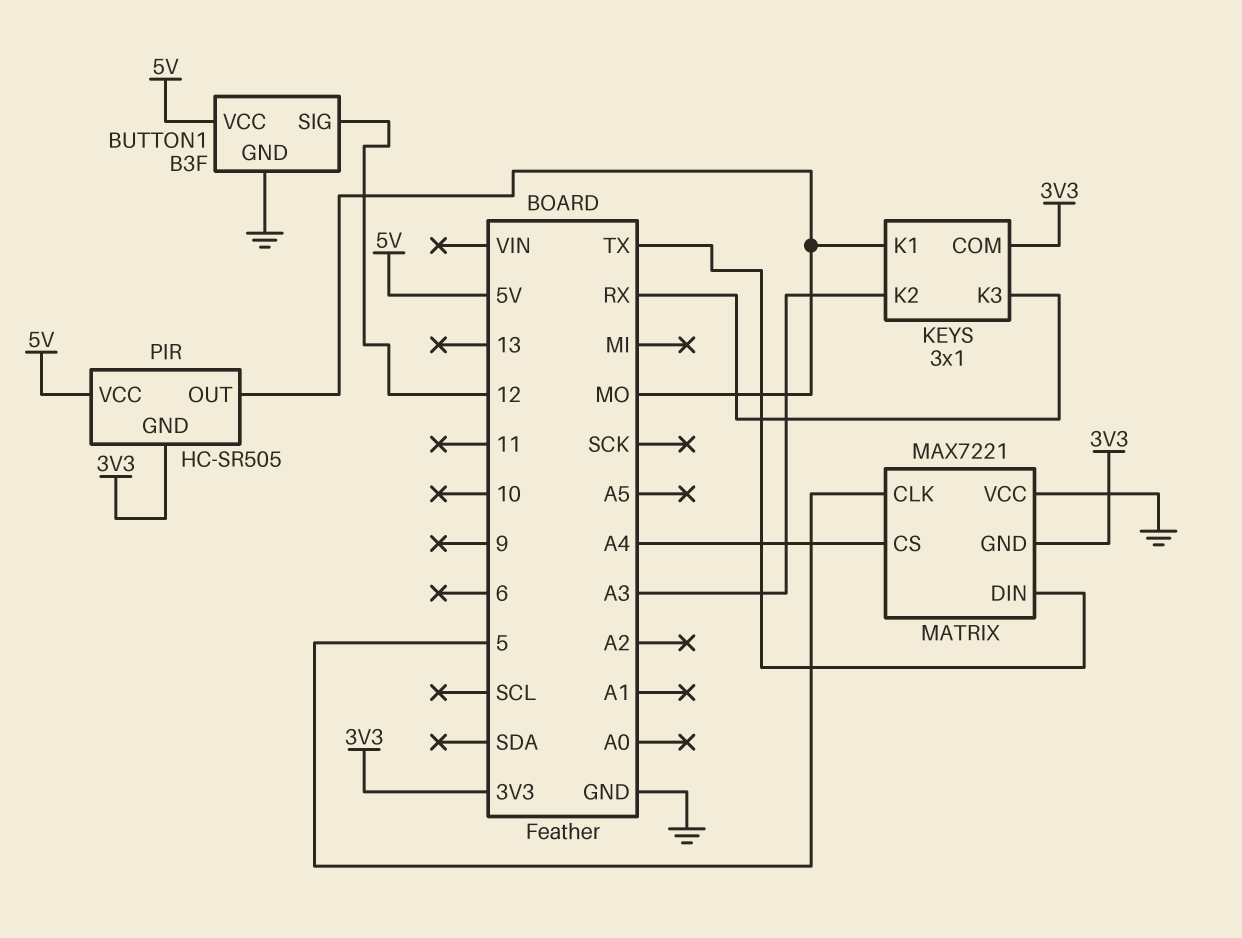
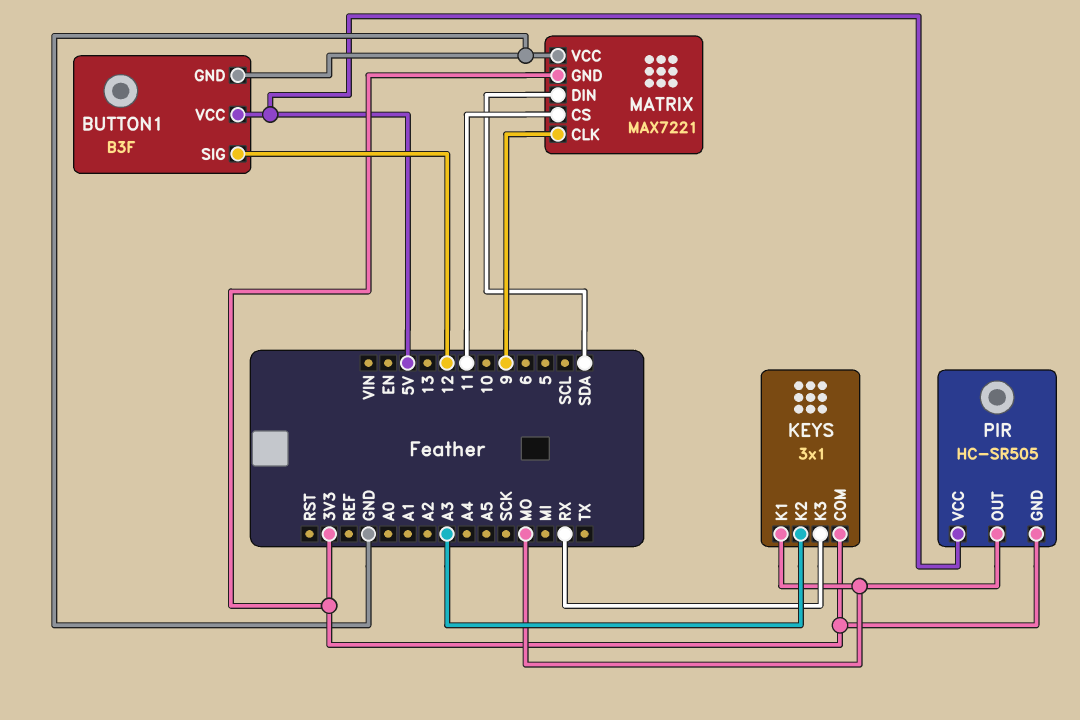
MATRIX pin CLK: 5 -> 9
MATRIX pin CS: A4 -> 11
MATRIX pin DIN: TX -> SDA

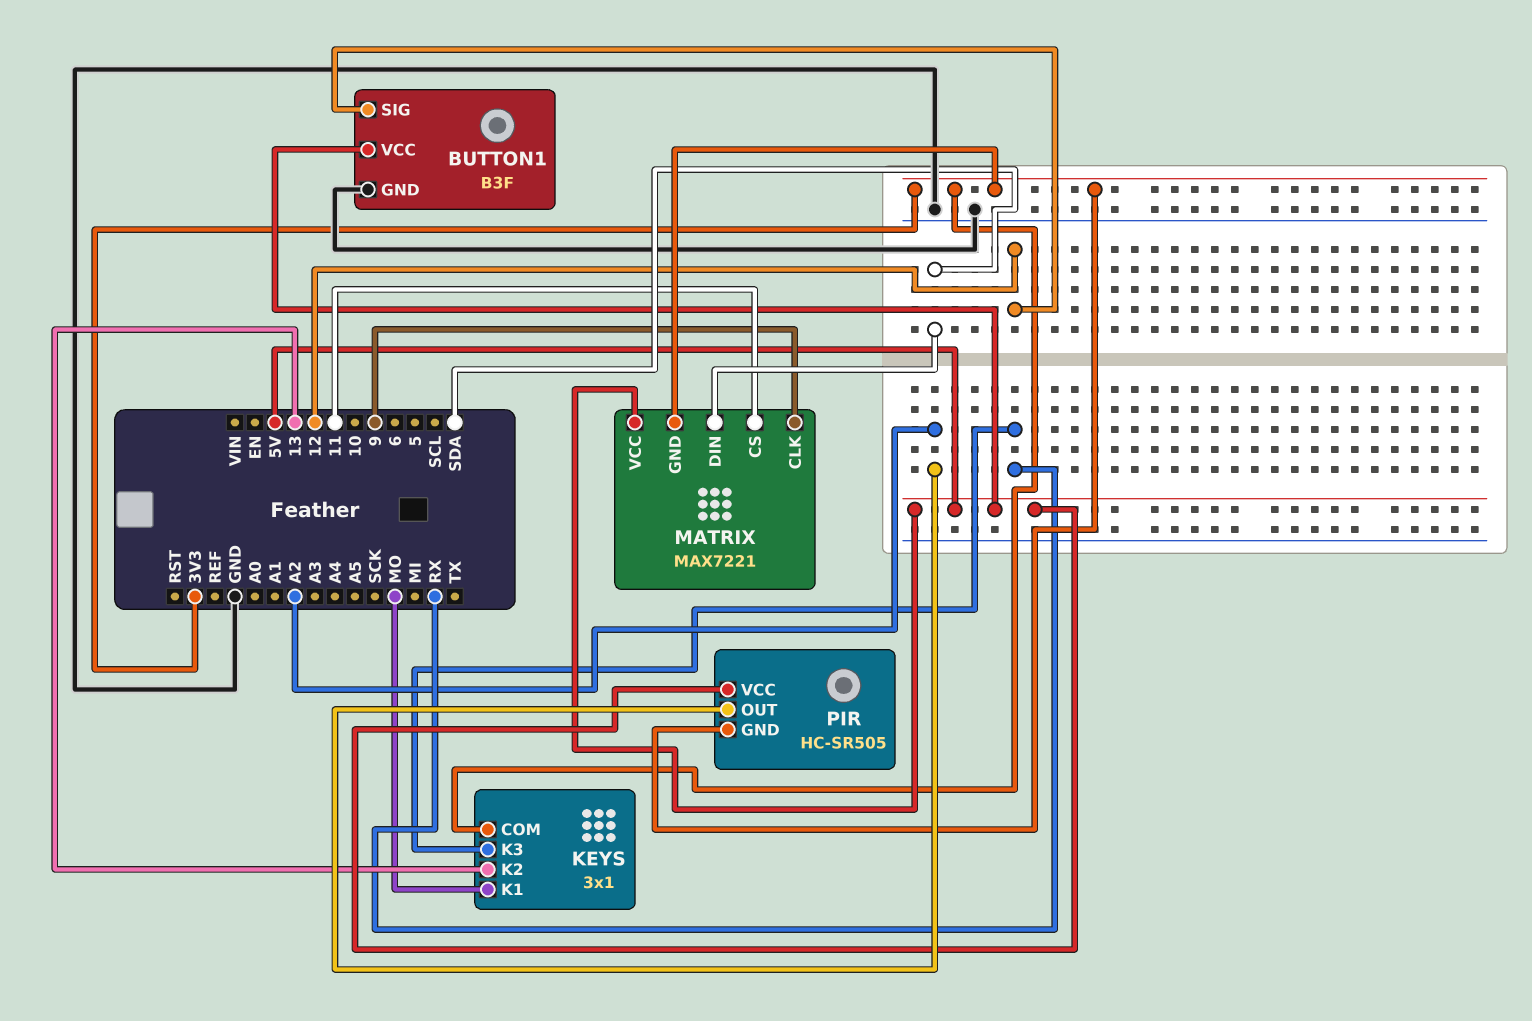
KEYS pin K2: A3 -> 13
MATRIX pin VCC: GND -> 5V
PIR pin OUT: MO -> A2

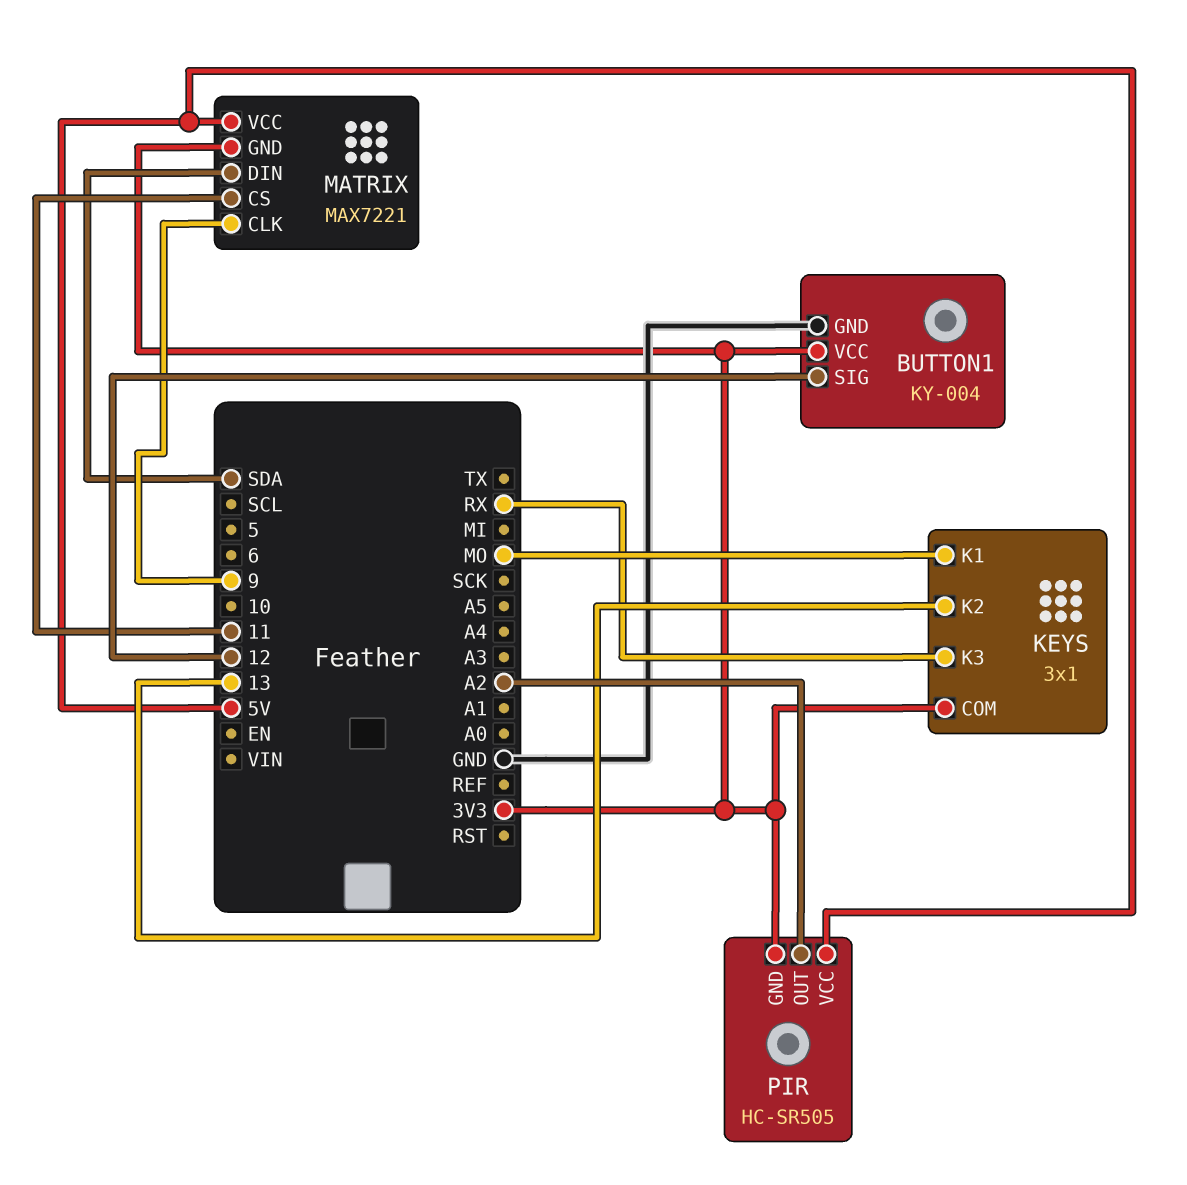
BUTTON1: B3F -> KY-004
BUTTON1 pin VCC: 5V -> 3V3

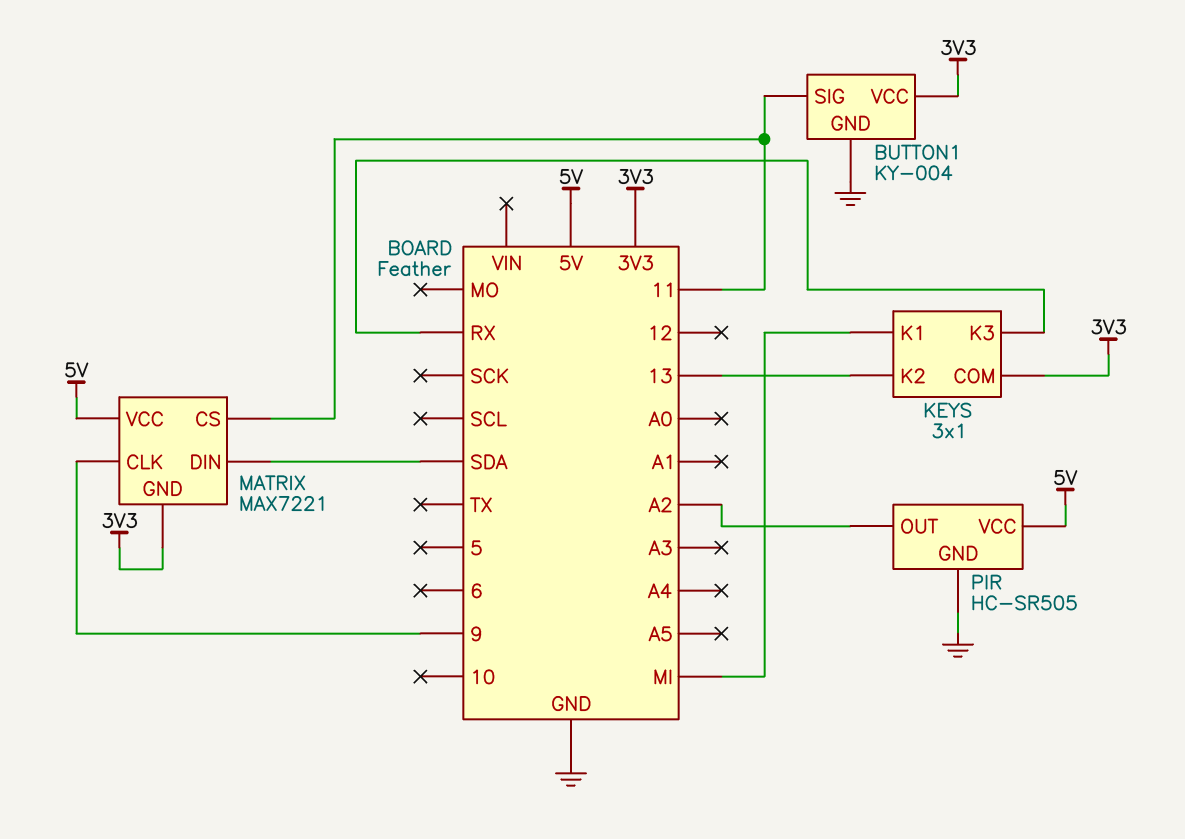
BUTTON1 pin SIG: 12 -> 11
KEYS pin K1: MO -> MI
PIR pin GND: 3V3 -> GND

